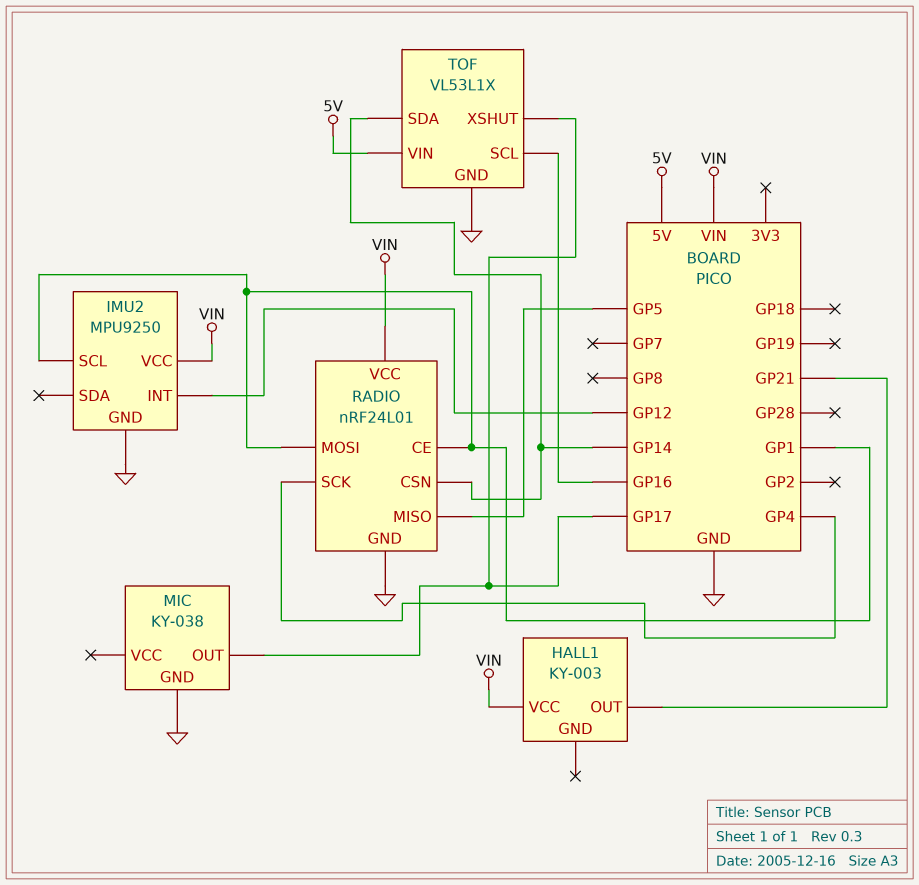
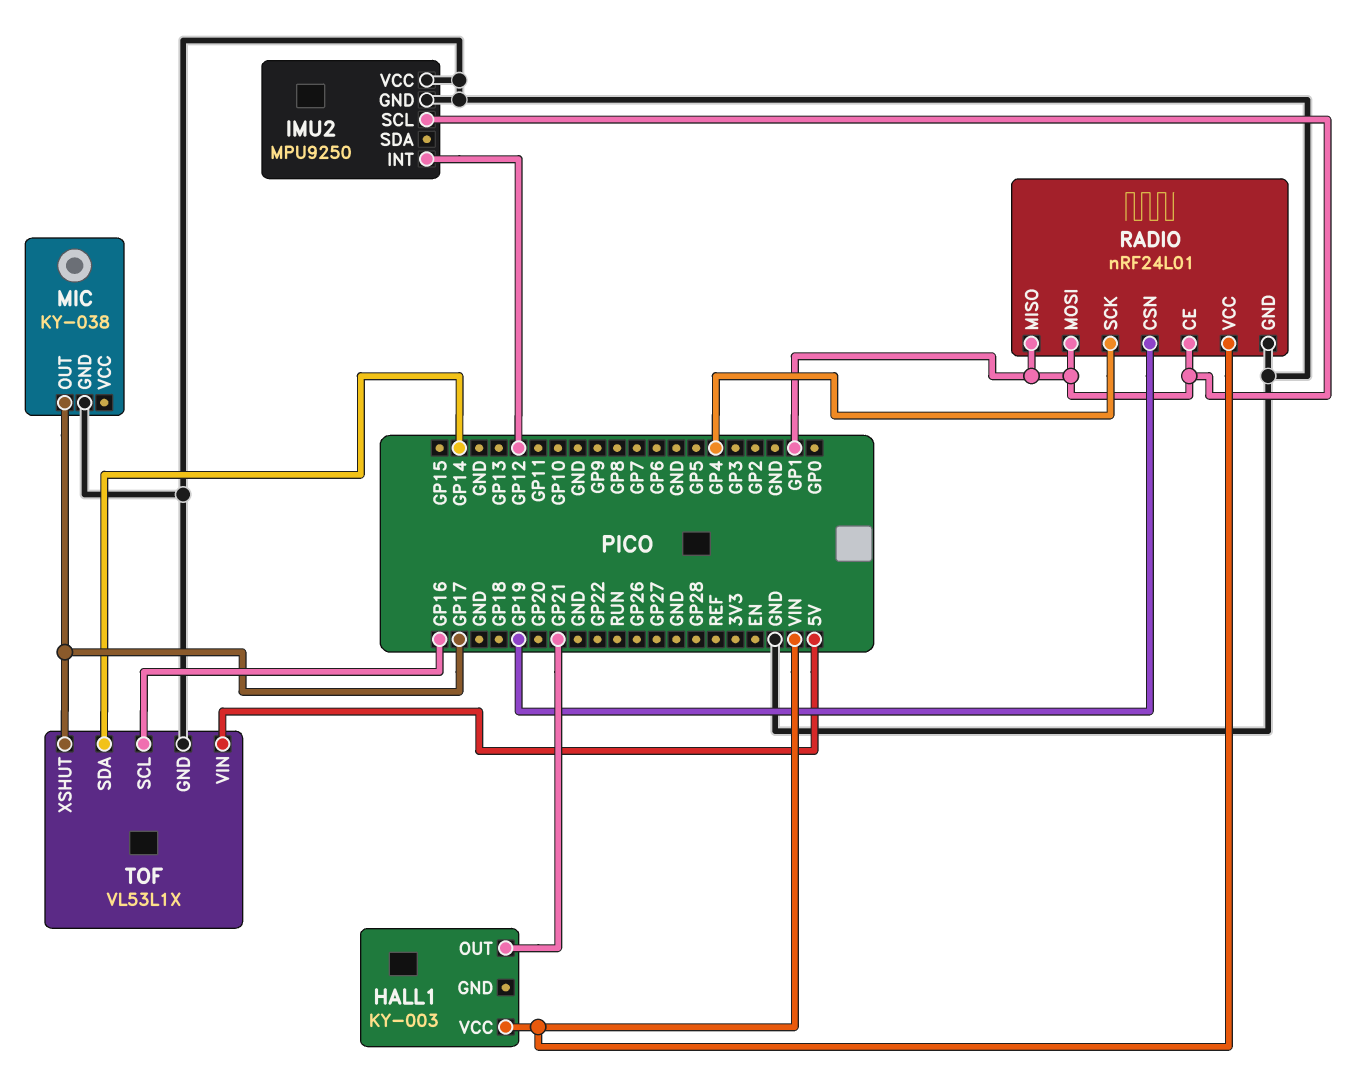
IMU2 pin VCC: VIN -> GND
RADIO pin CSN: GP14 -> GP19
RADIO pin MISO: GP5 -> GP1

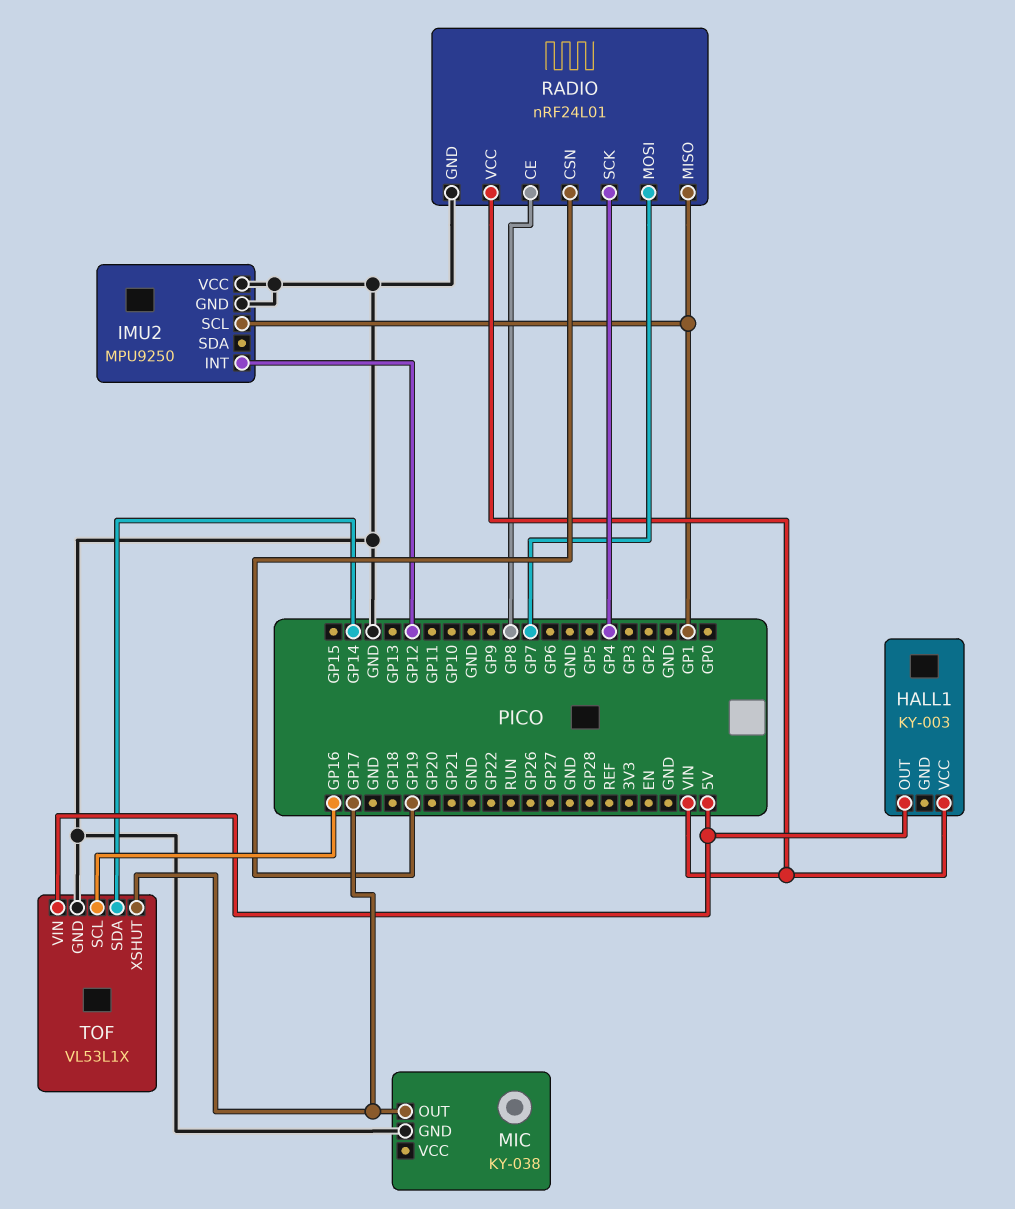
HALL1 pin OUT: GP21 -> 5V
RADIO pin CE: GP1 -> GP8
RADIO pin MOSI: GP1 -> GP7

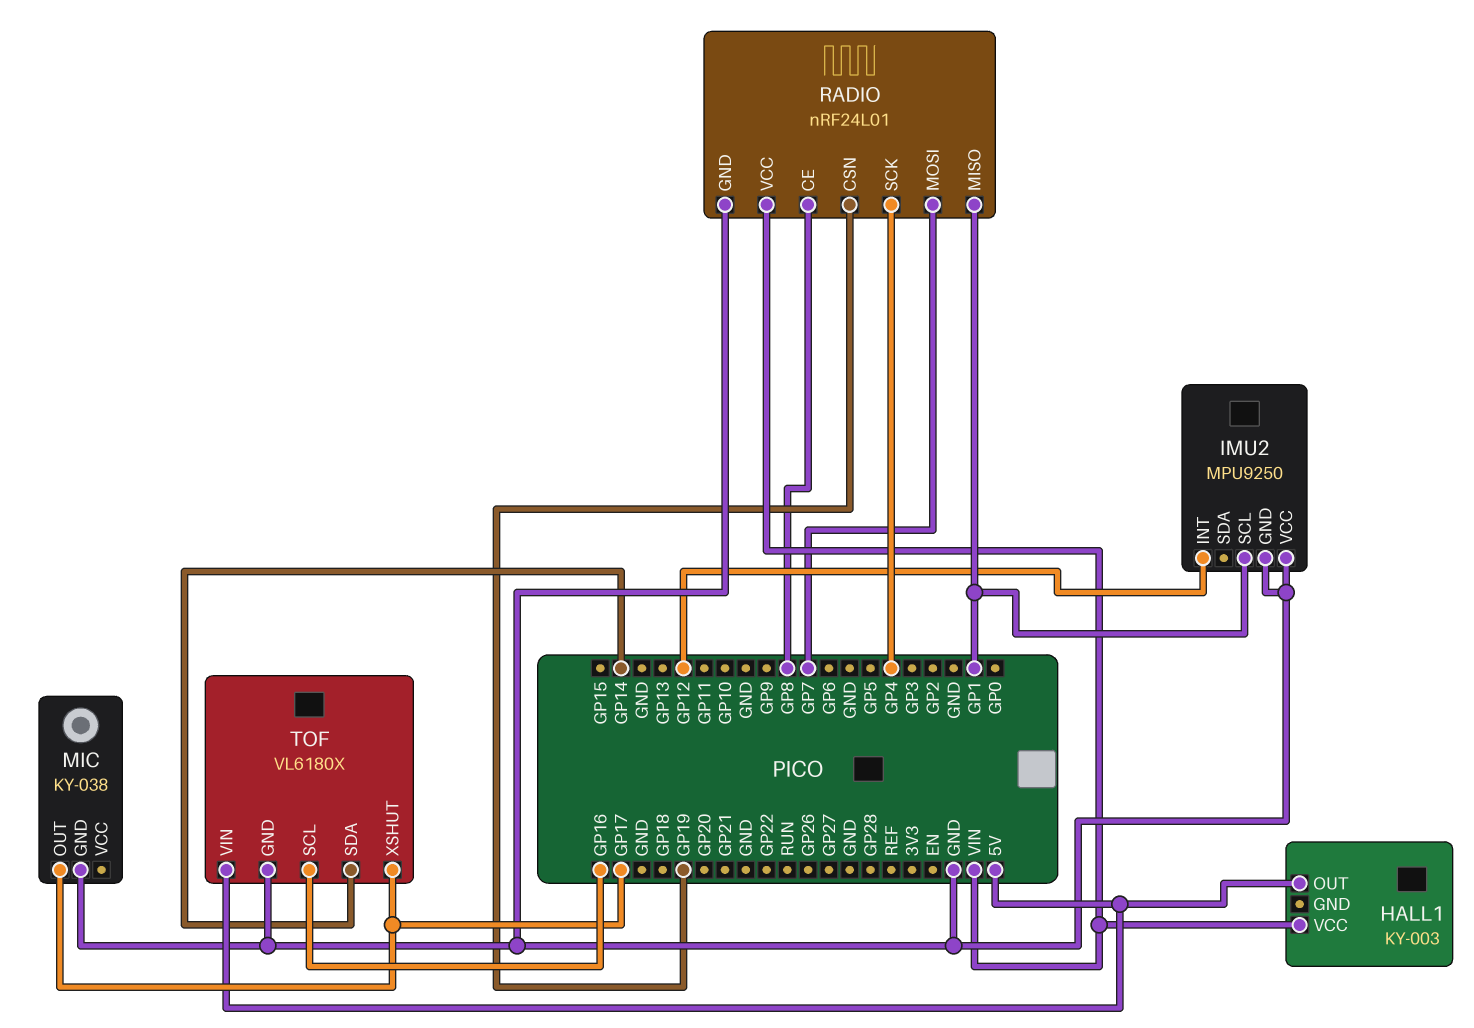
TOF: VL53L1X -> VL6180X

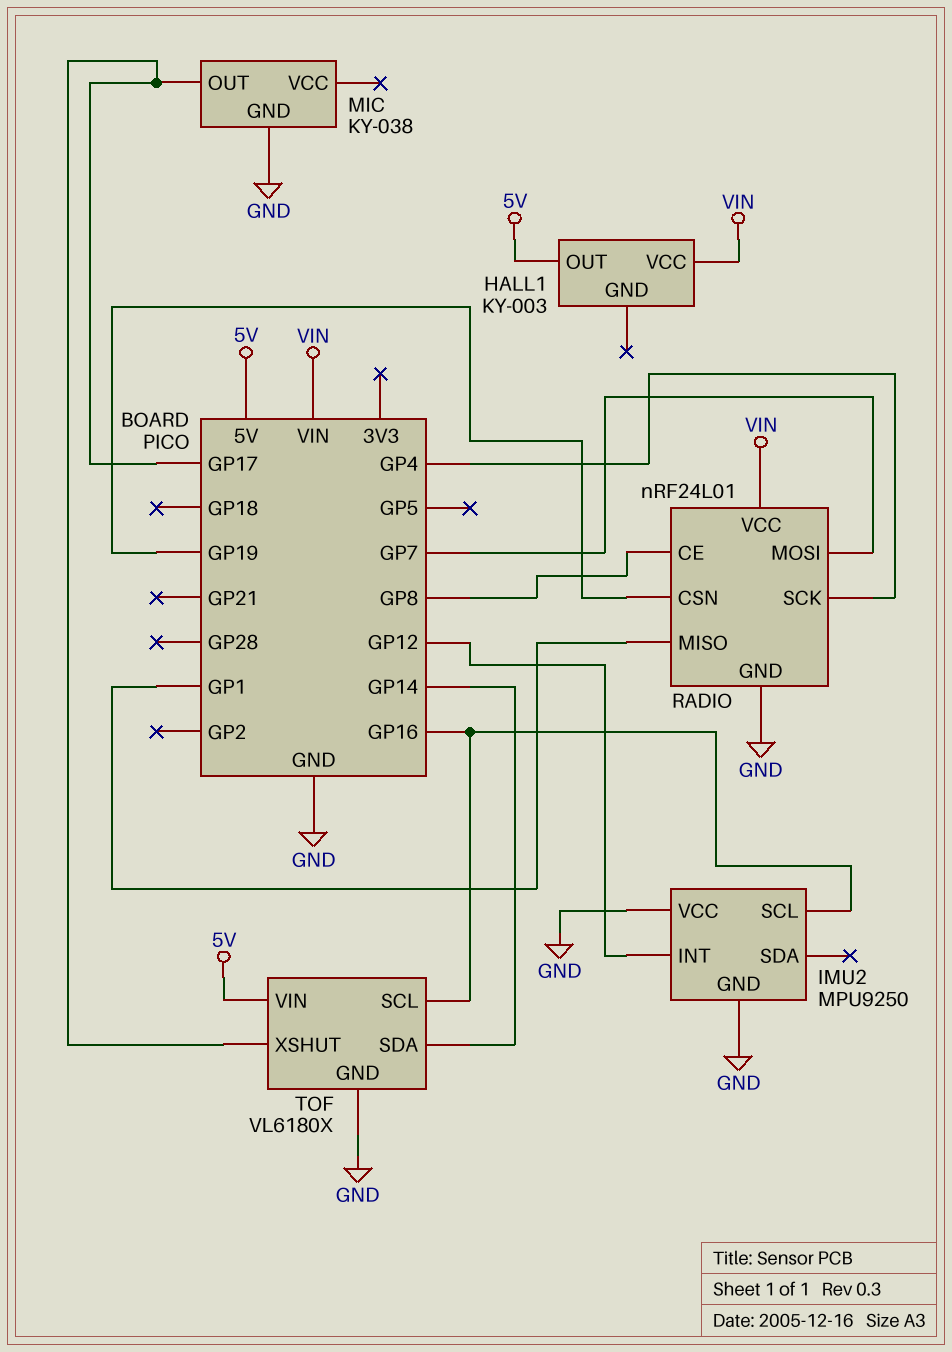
IMU2 pin SCL: GP1 -> GP16

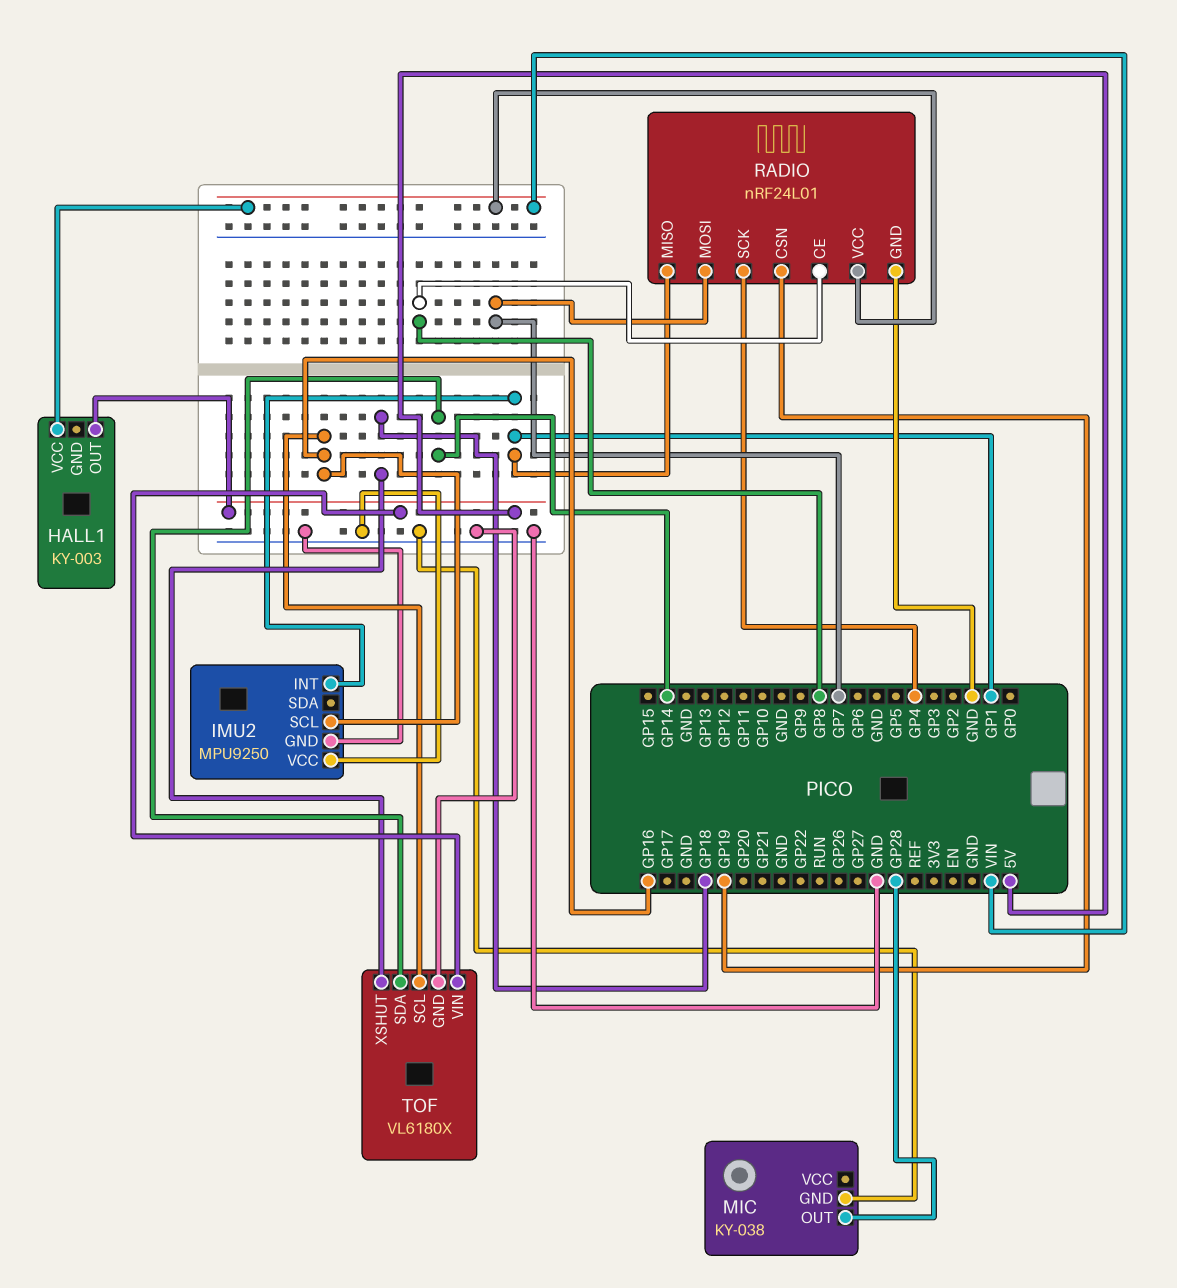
IMU2 pin INT: GP12 -> GP1
MIC pin OUT: GP17 -> GP28
TOF pin XSHUT: GP17 -> GP18

